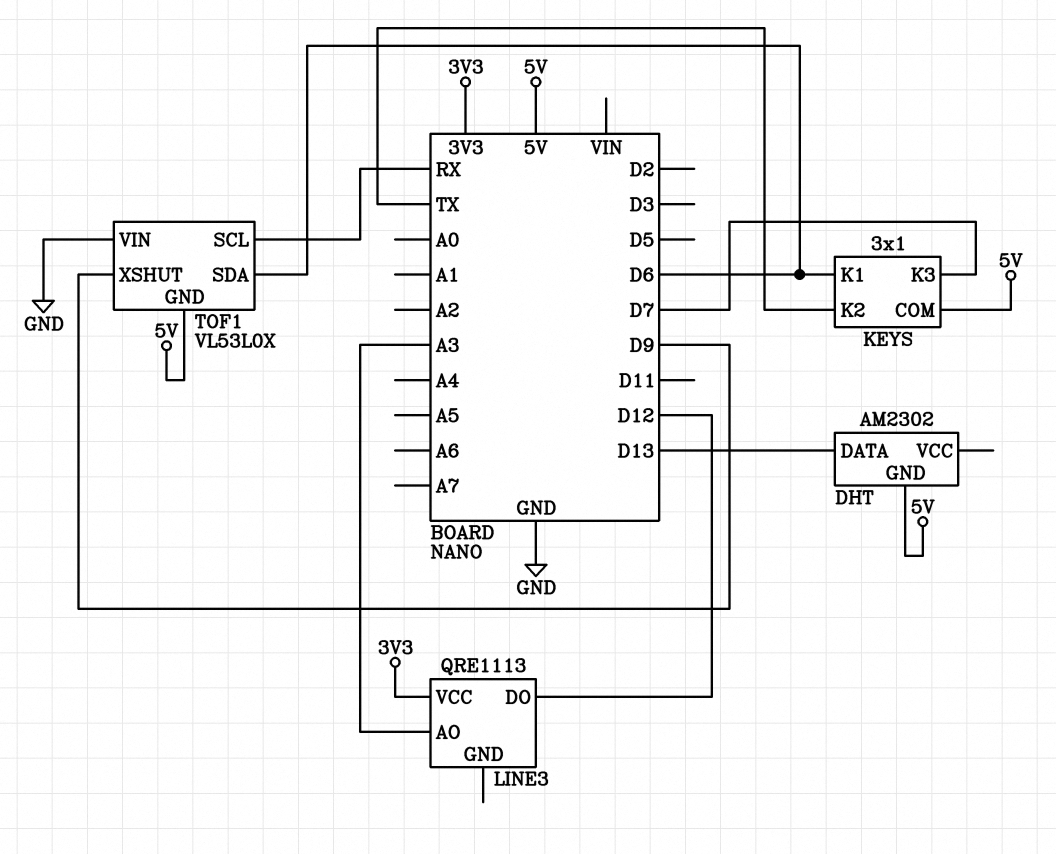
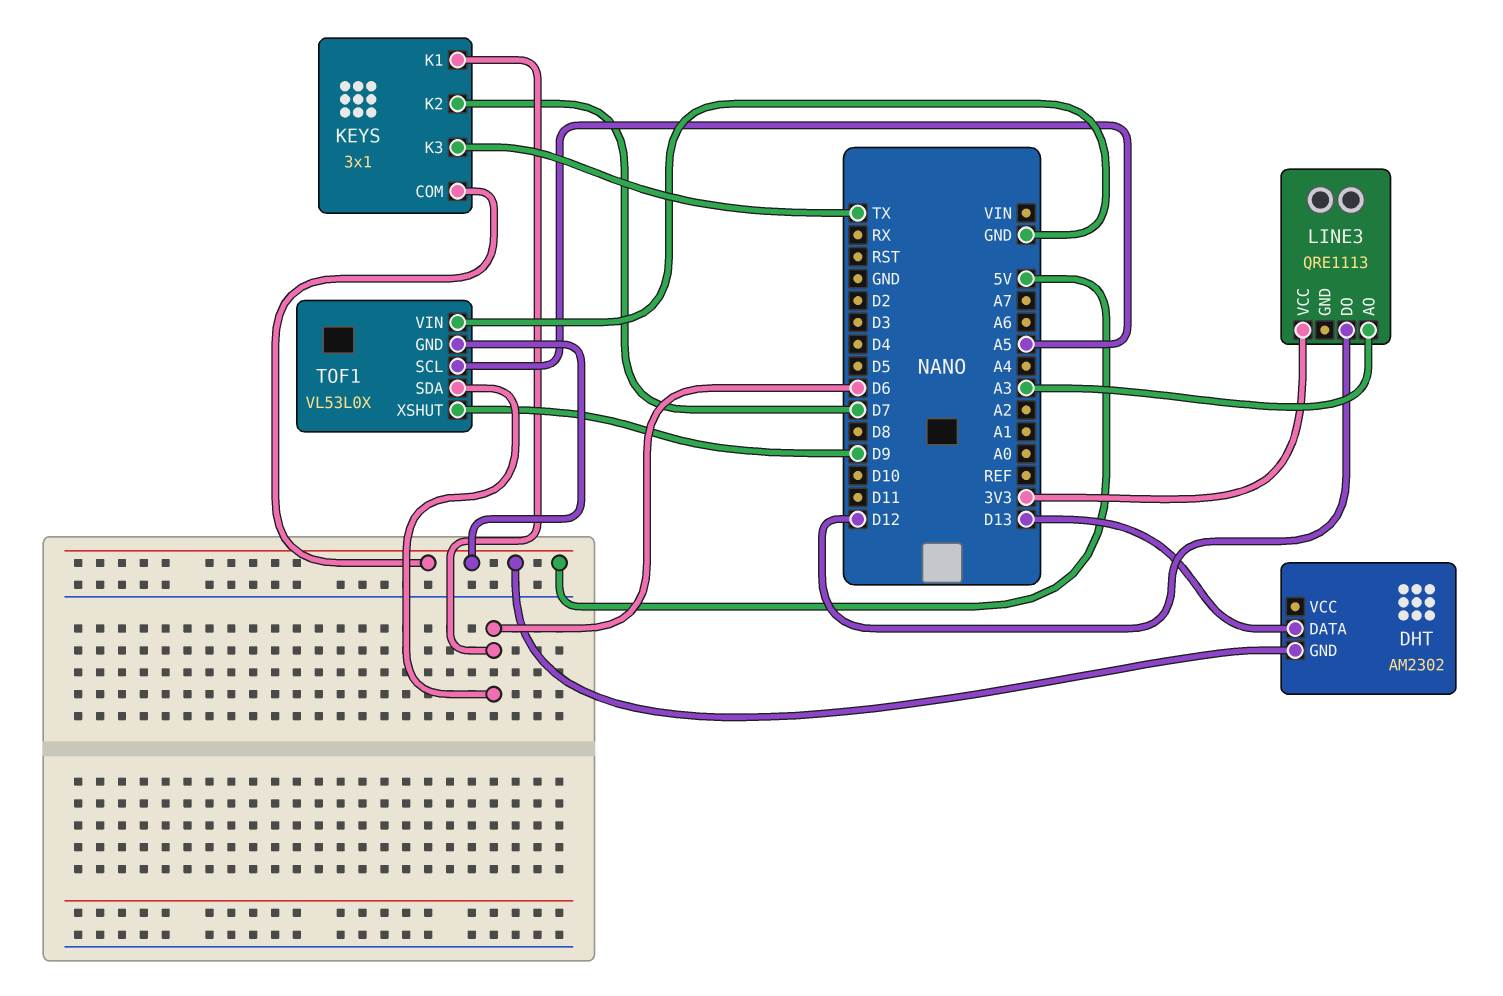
KEYS pin K2: TX -> D7
KEYS pin K3: D7 -> TX
TOF1 pin SCL: RX -> A5

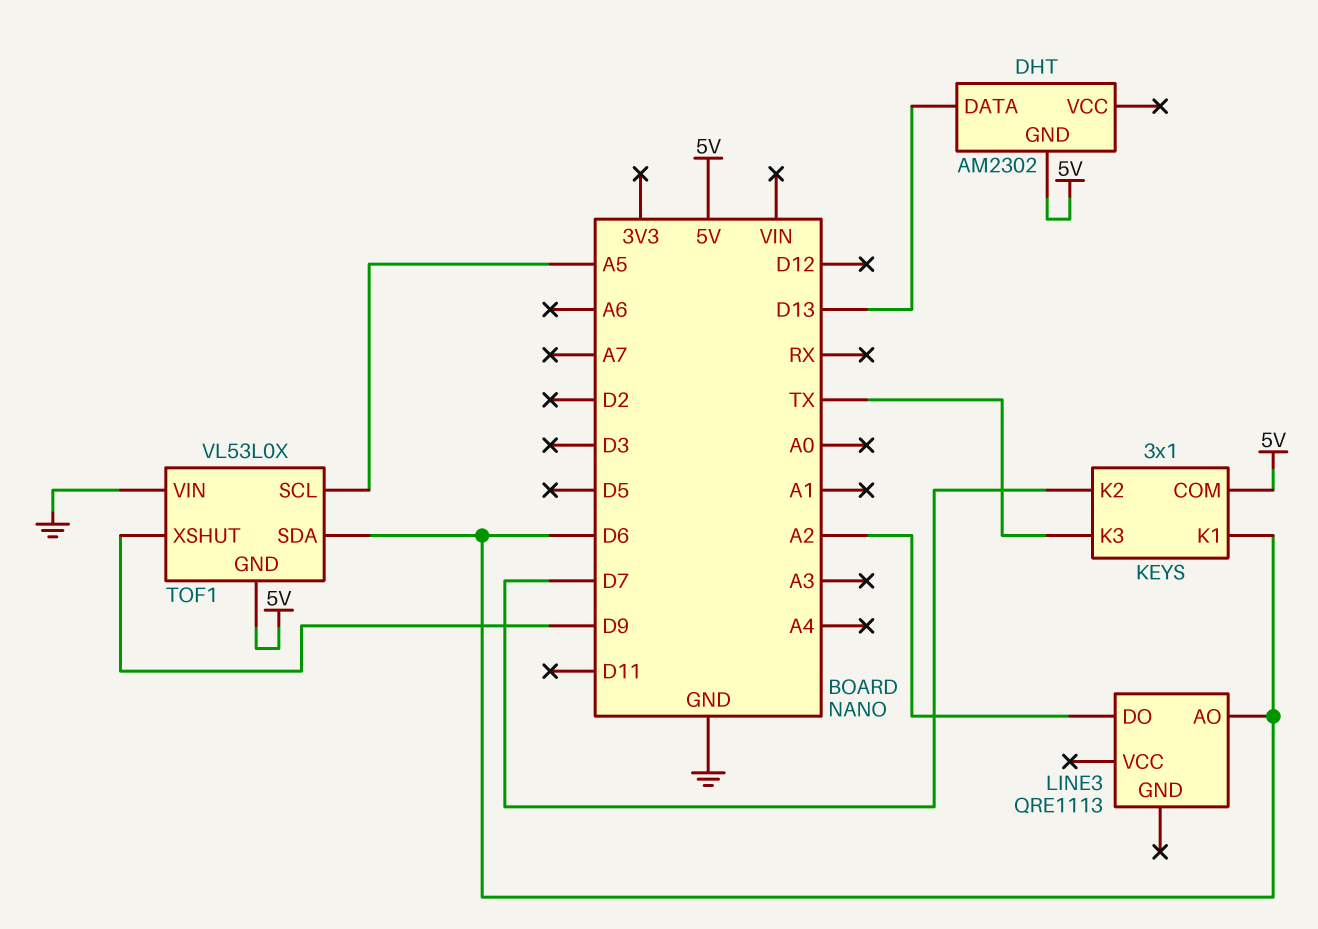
LINE3 pin AO: A3 -> D6
LINE3 pin DO: D12 -> A2
LINE3 pin VCC: 3V3 -> none

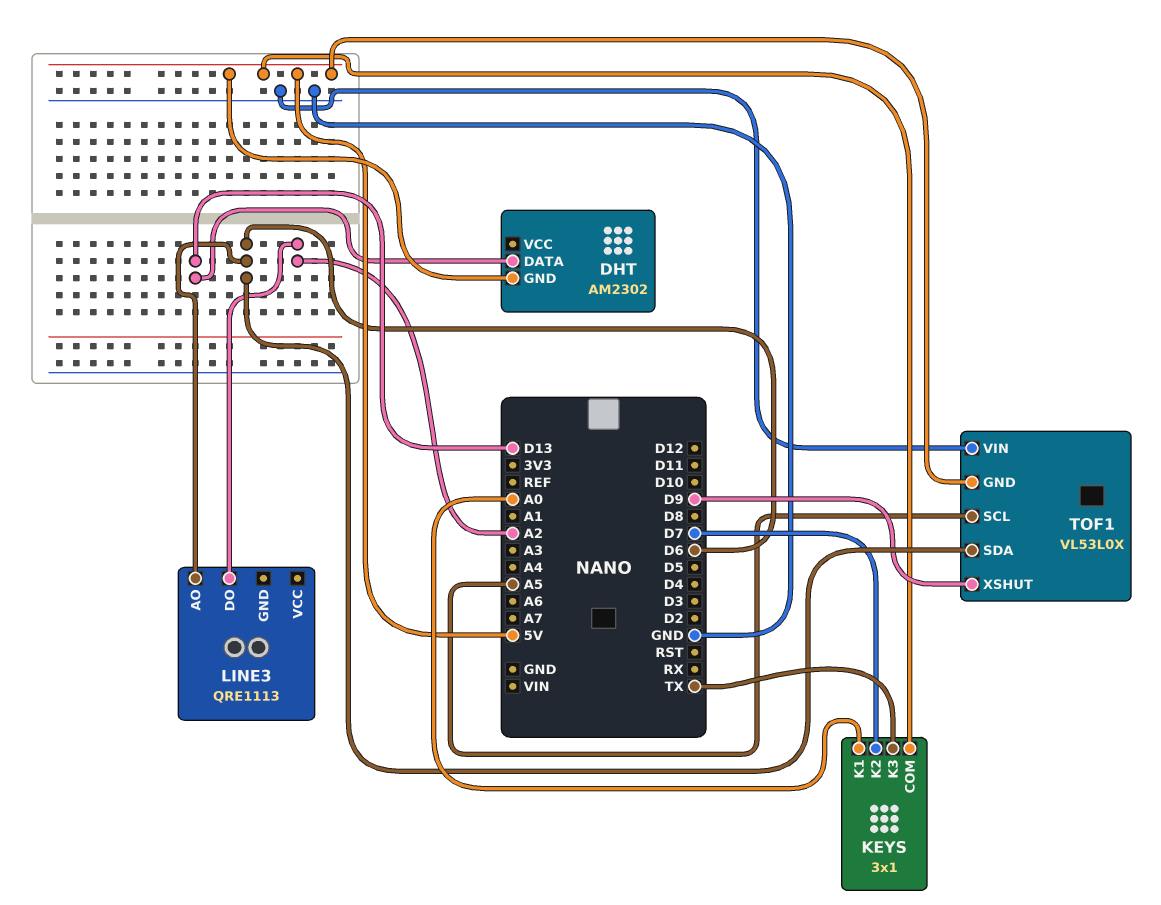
KEYS pin K1: D6 -> A0

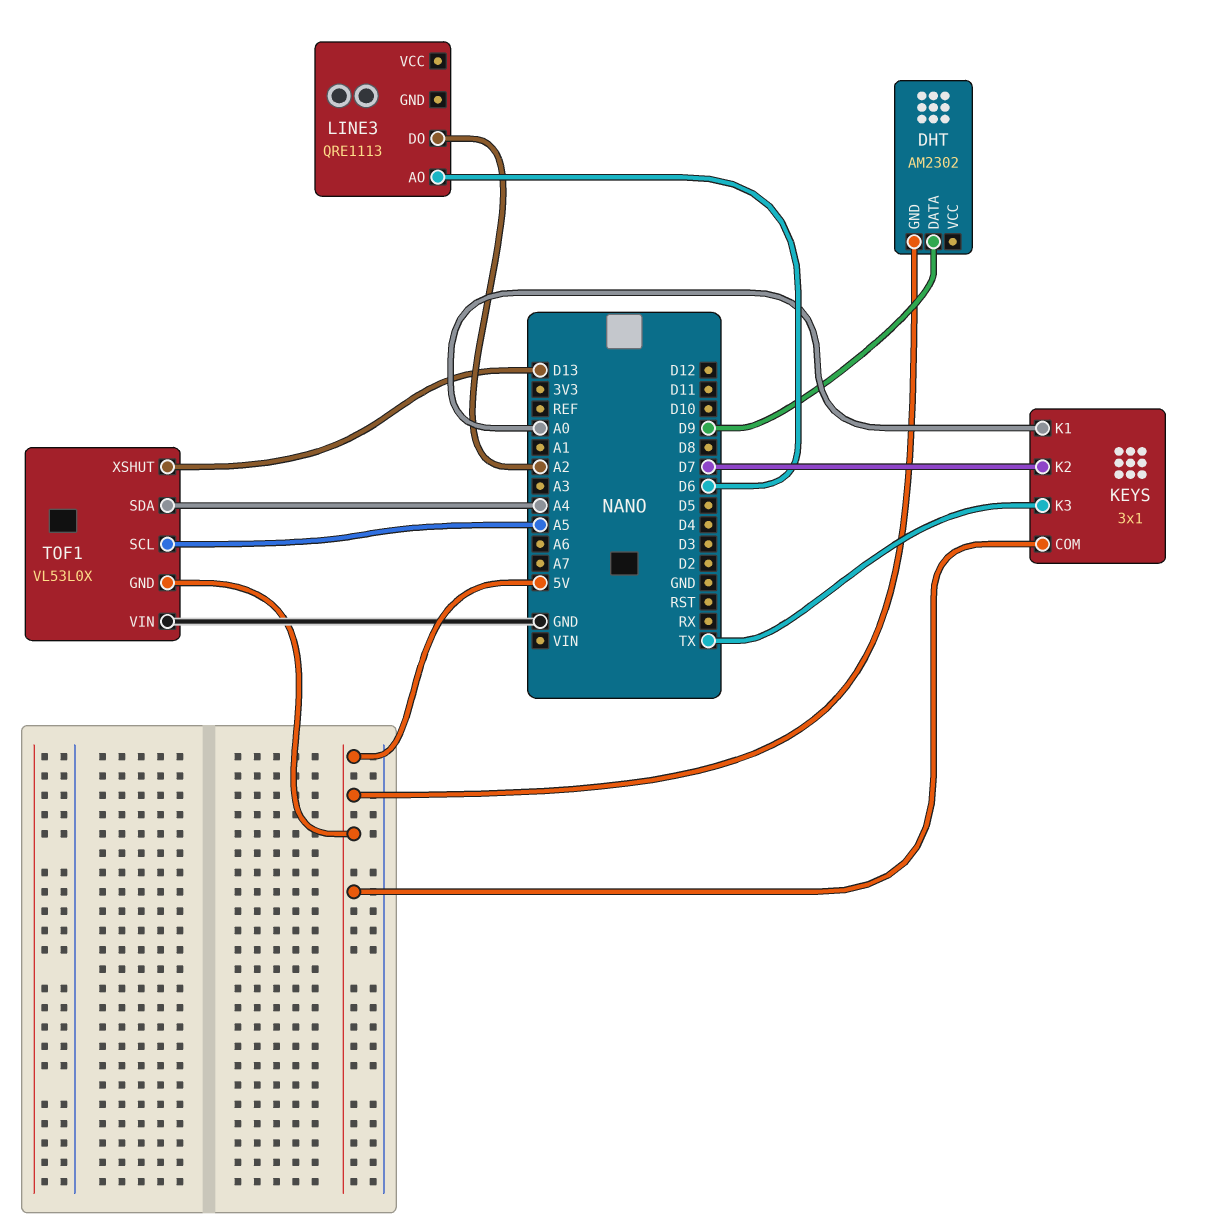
DHT pin DATA: D13 -> D9
TOF1 pin SDA: D6 -> A4
TOF1 pin XSHUT: D9 -> D13

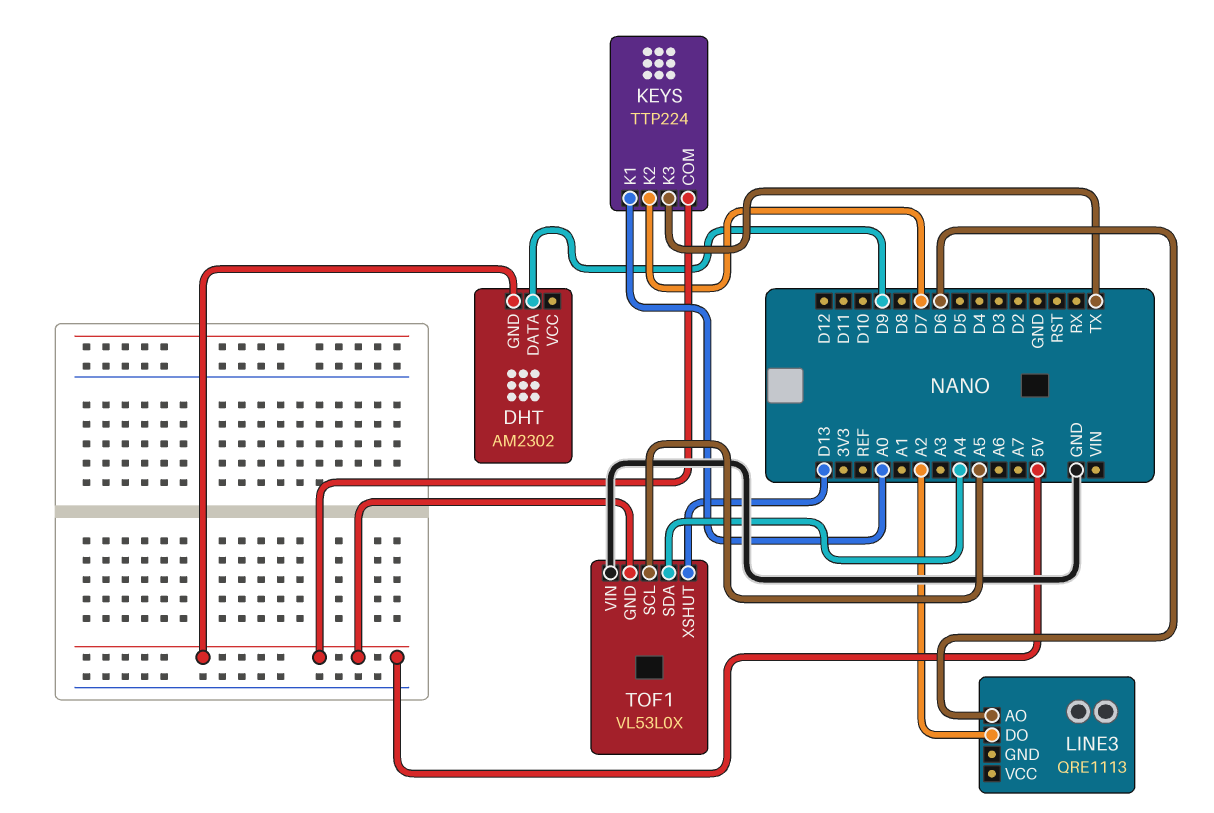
KEYS: 3x1 -> TTP224

